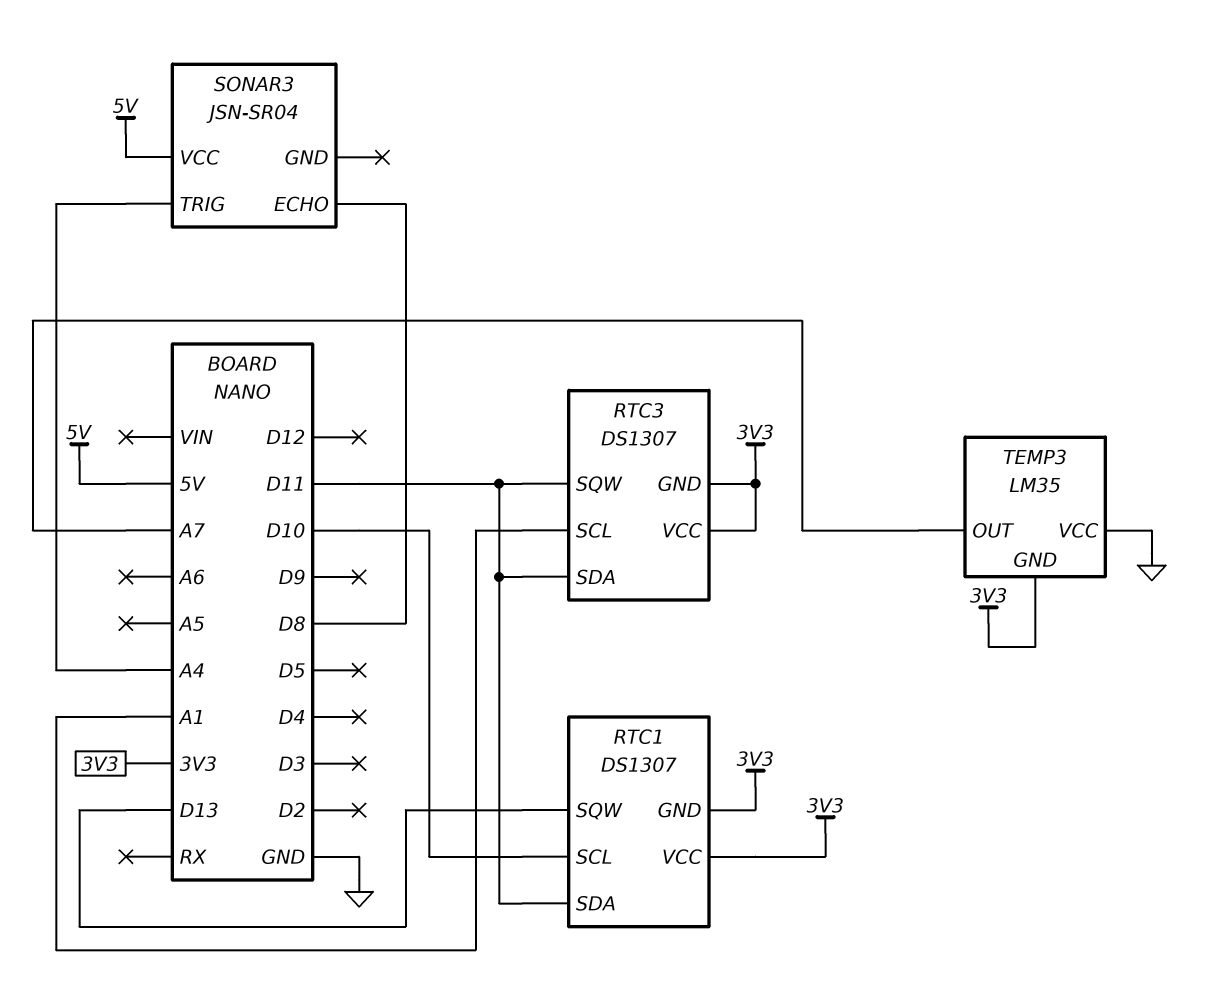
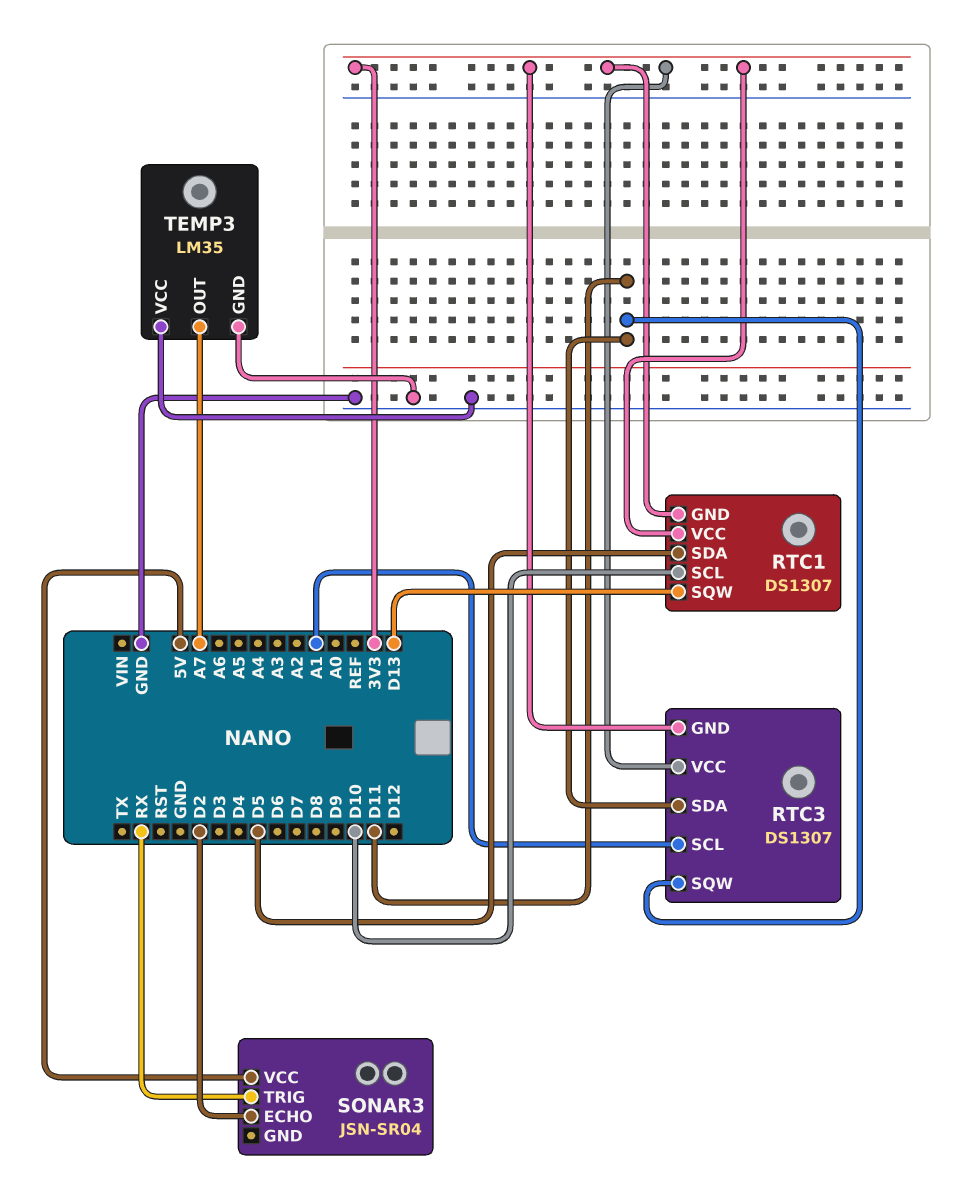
RTC1 pin SDA: D11 -> D5
SONAR3 pin ECHO: D8 -> D2
SONAR3 pin TRIG: A4 -> RX
TEMP3 pin GND: 3V3 -> GND

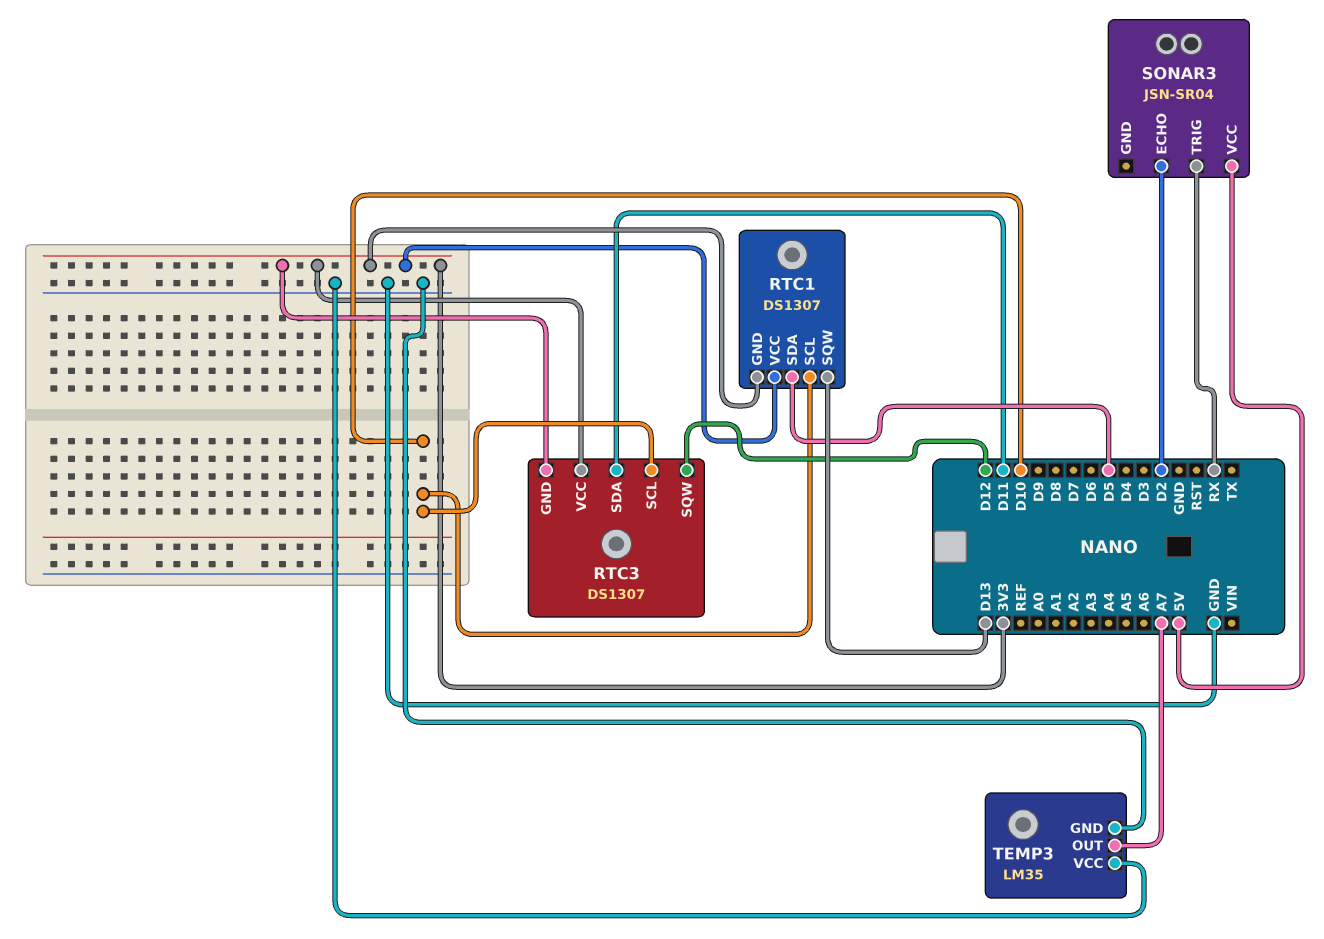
RTC3 pin SCL: A1 -> D10
RTC3 pin SQW: D11 -> D12

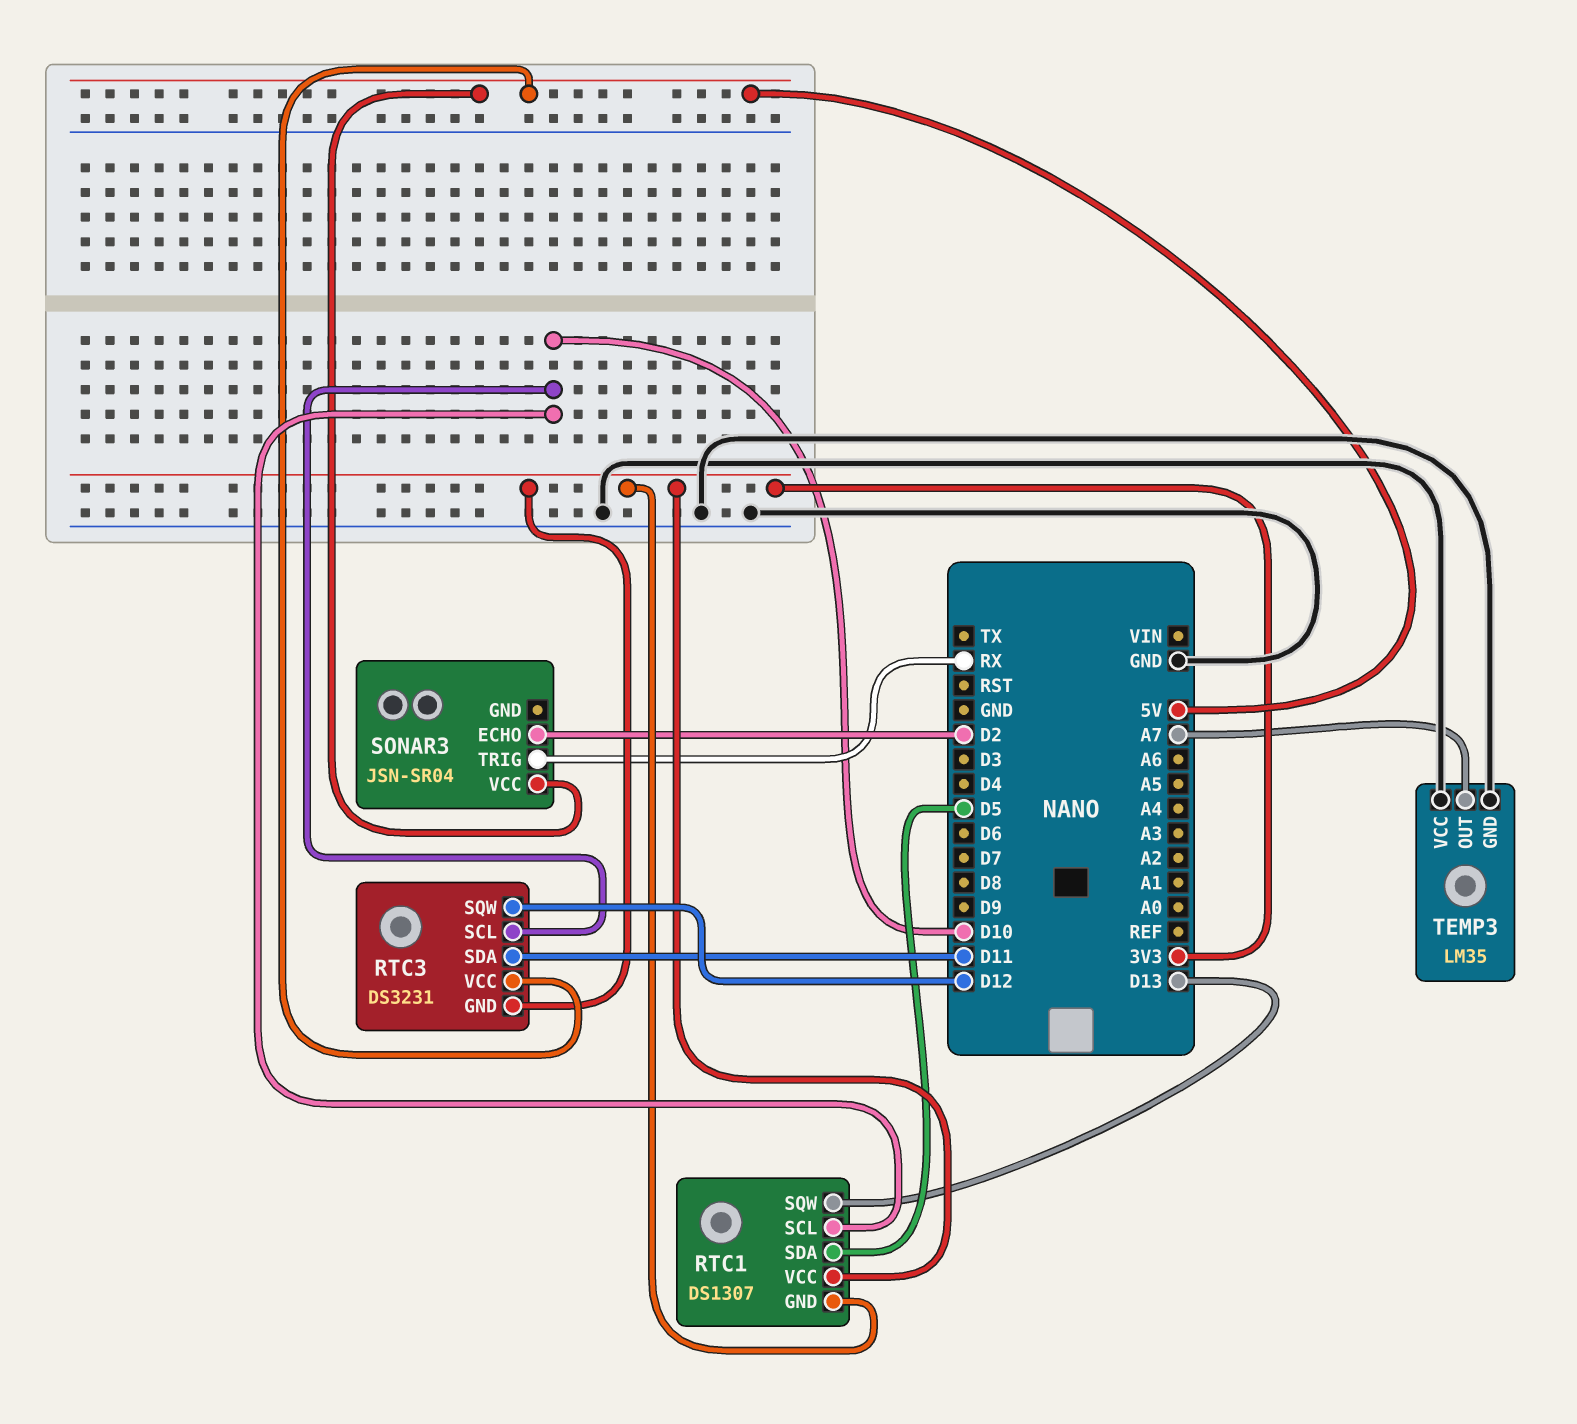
RTC3: DS1307 -> DS3231
RTC3 pin VCC: 3V3 -> 5V

